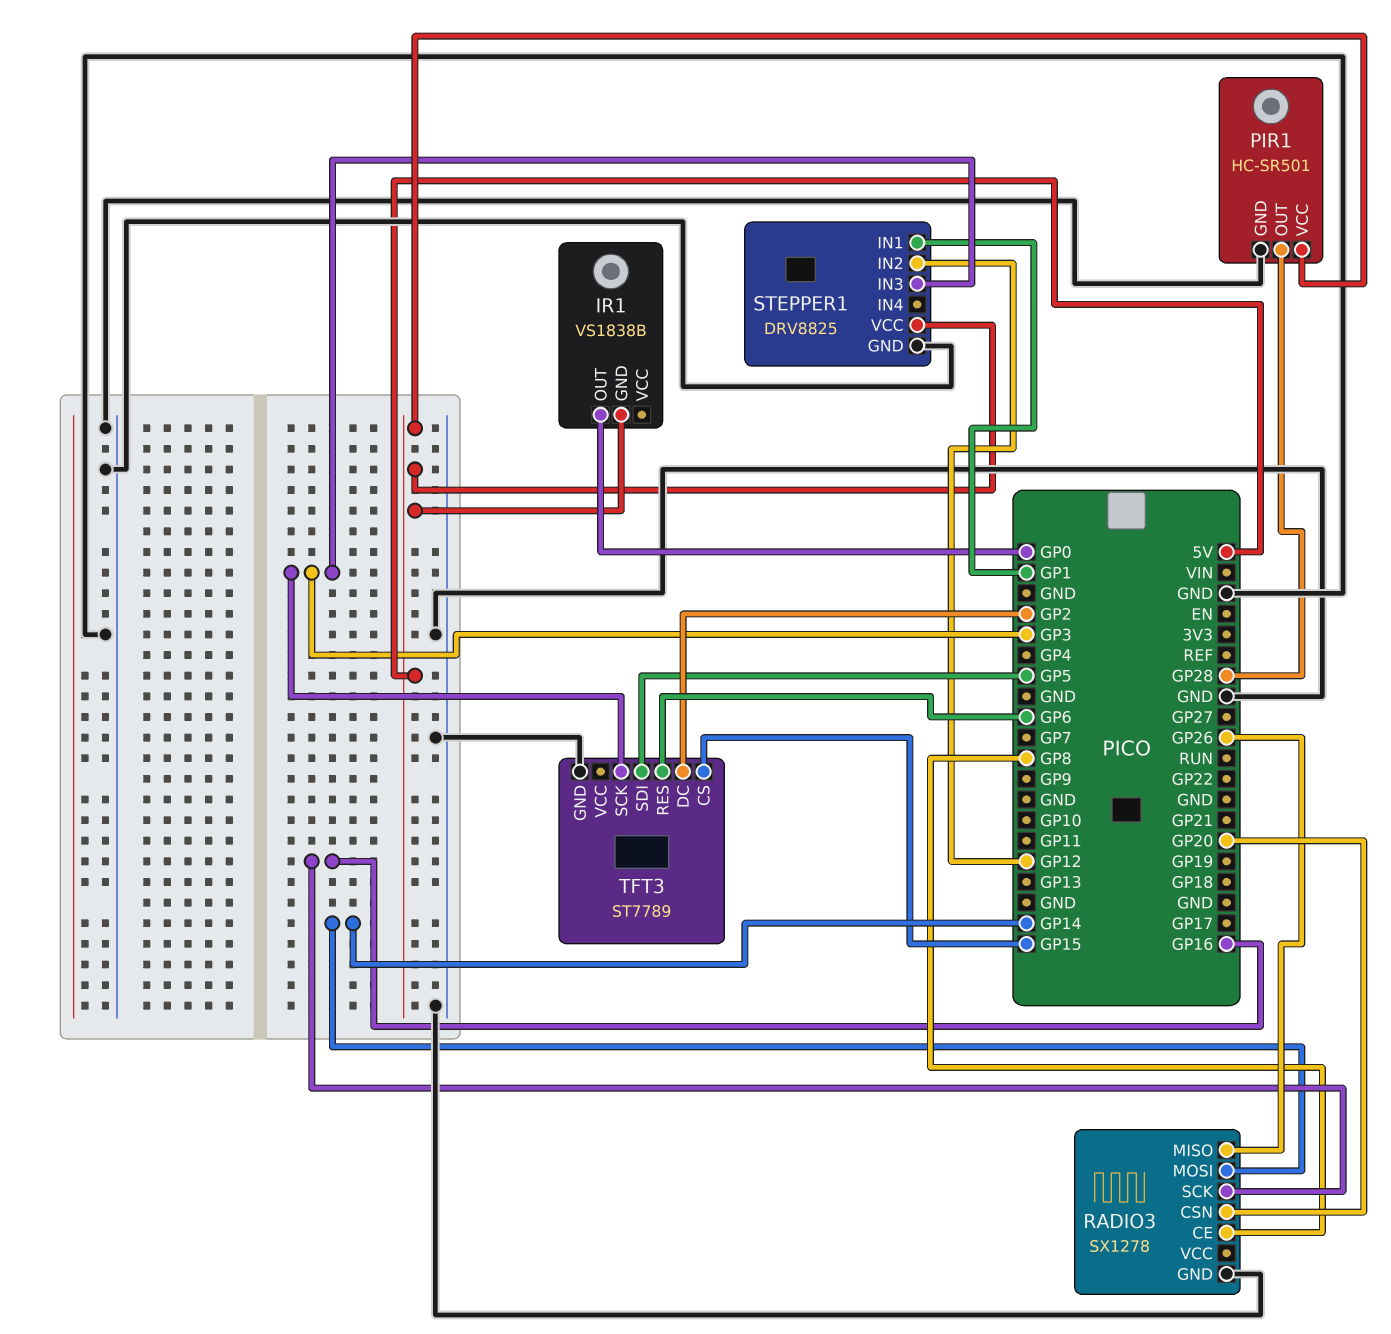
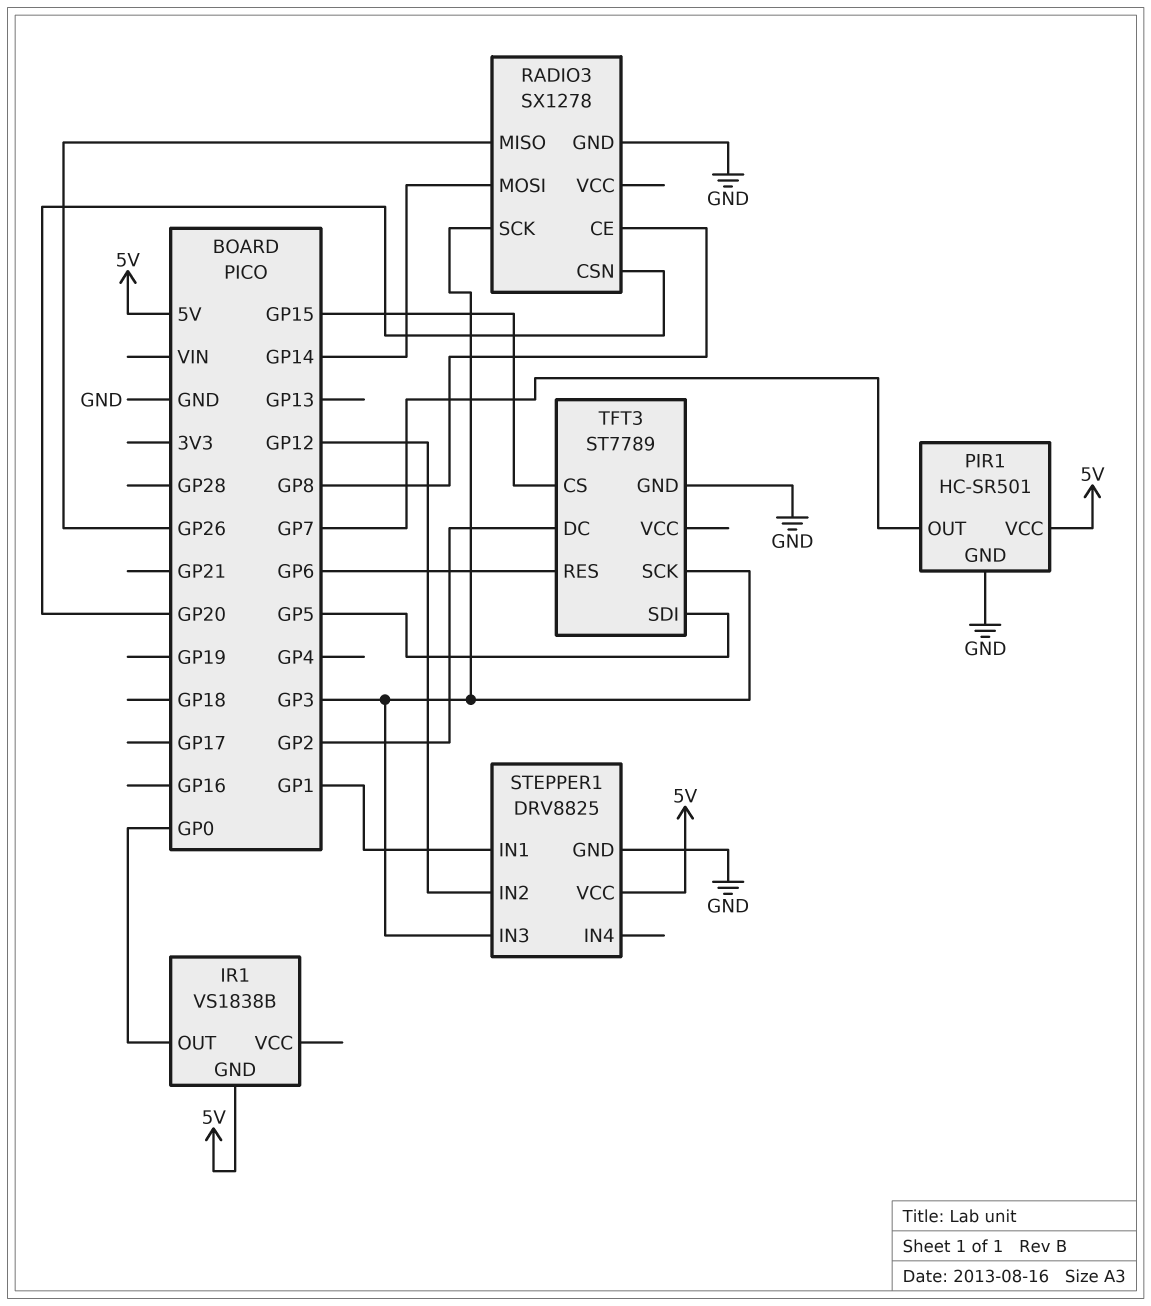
PIR1 pin OUT: GP28 -> GP7
RADIO3 pin SCK: GP16 -> GP3

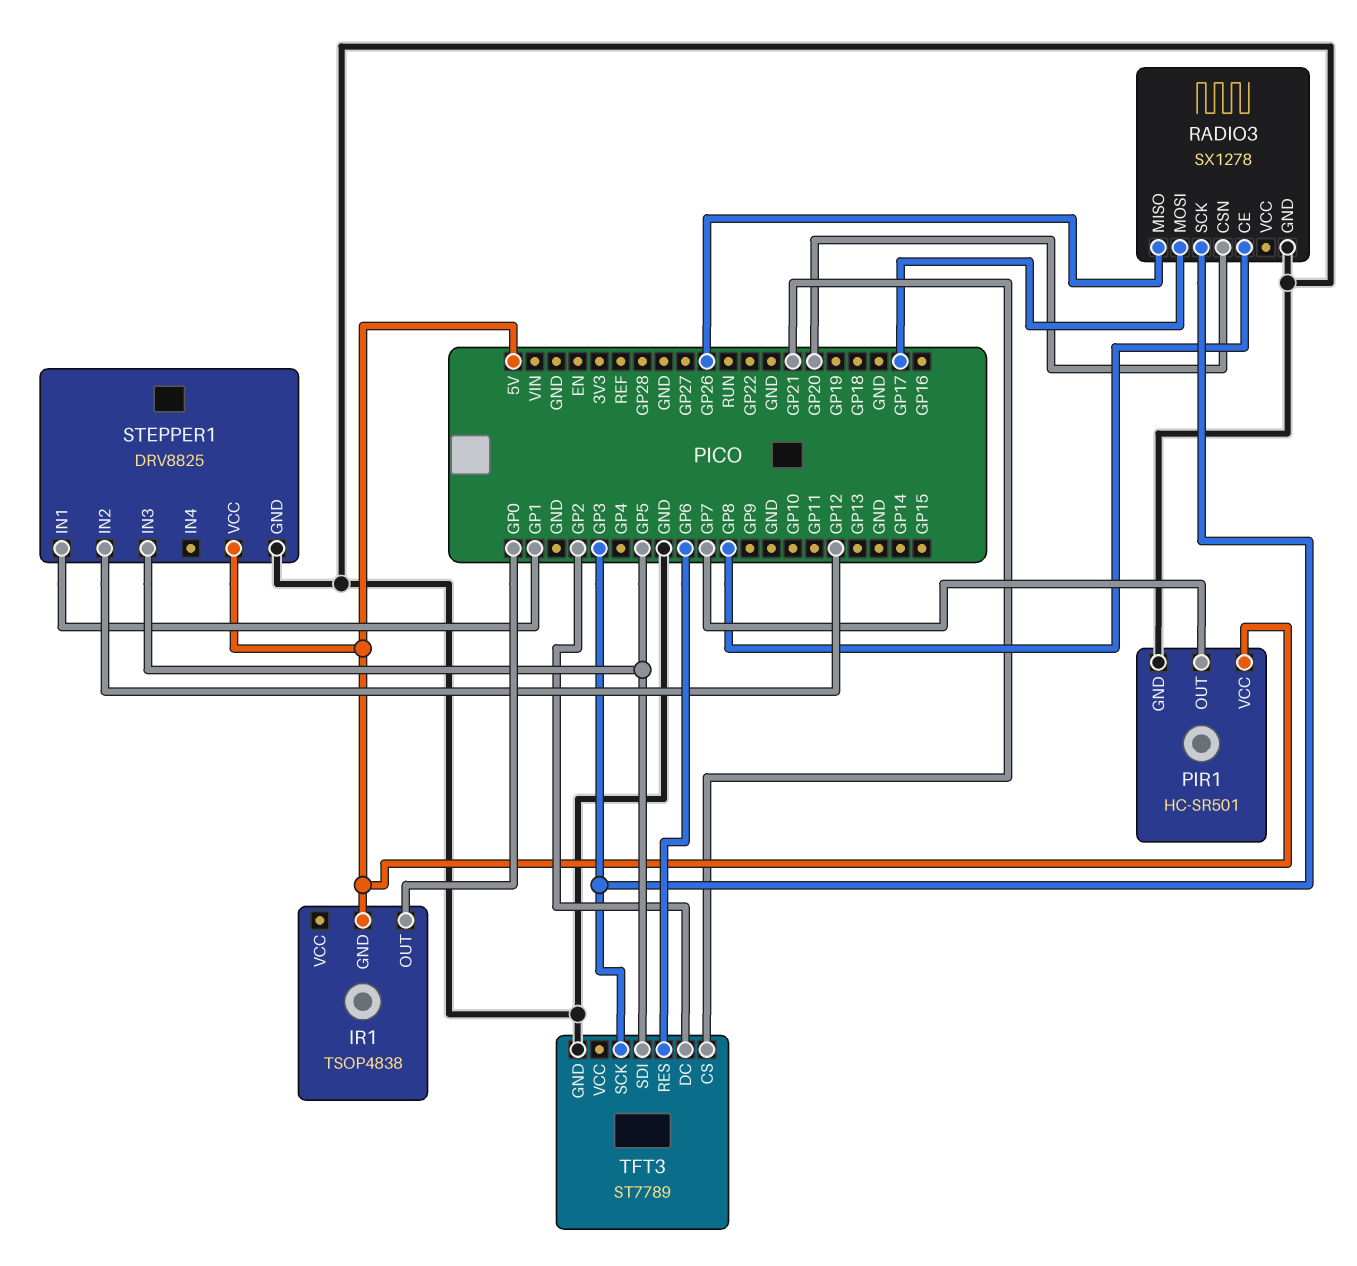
IR1: VS1838B -> TSOP4838
RADIO3 pin MOSI: GP14 -> GP17
STEPPER1 pin IN3: GP3 -> GP5
TFT3 pin CS: GP15 -> GP21

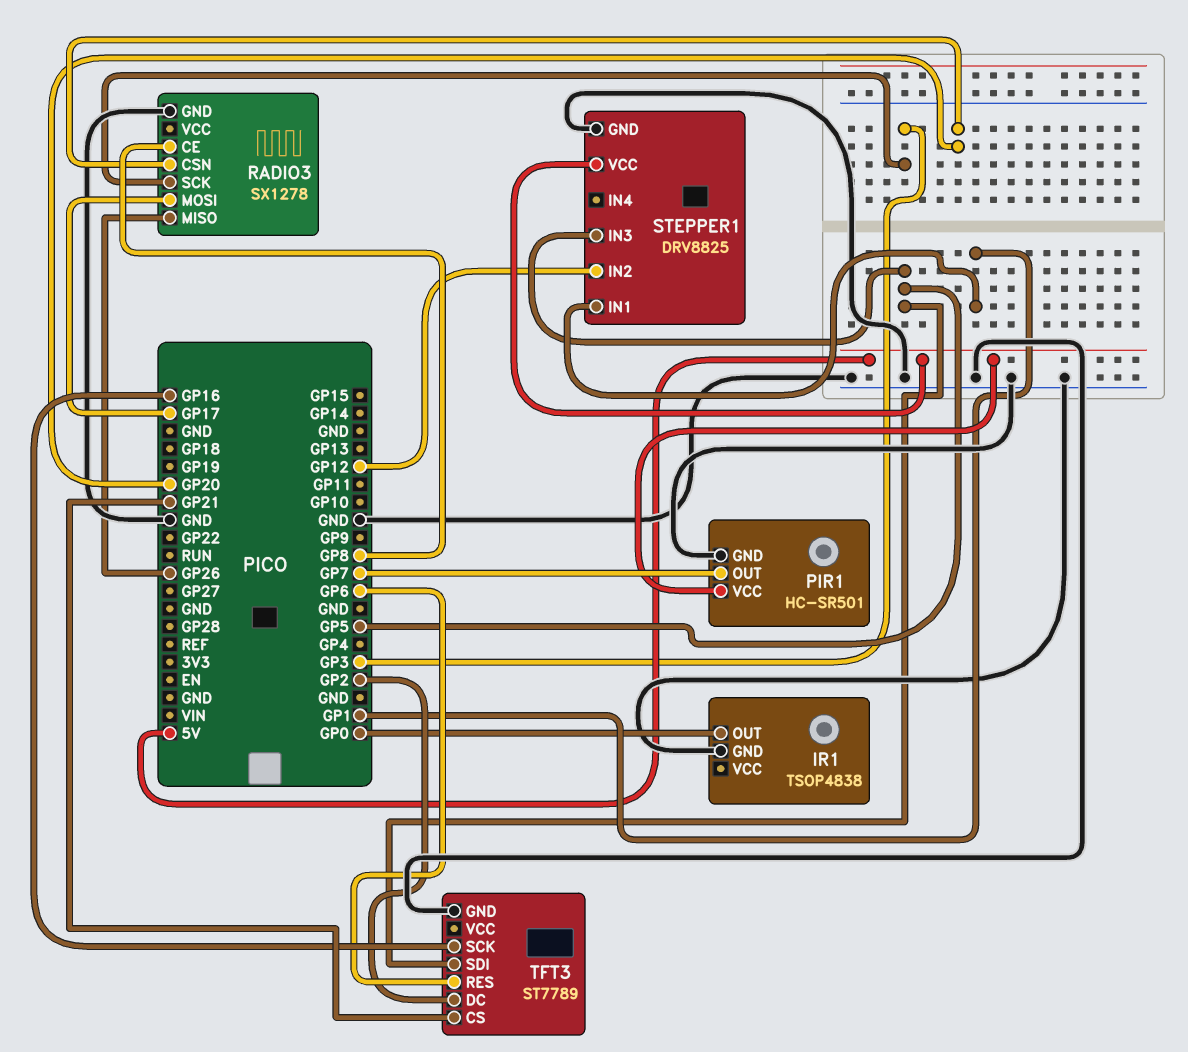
IR1 pin GND: 5V -> GND
TFT3 pin SCK: GP3 -> GP16

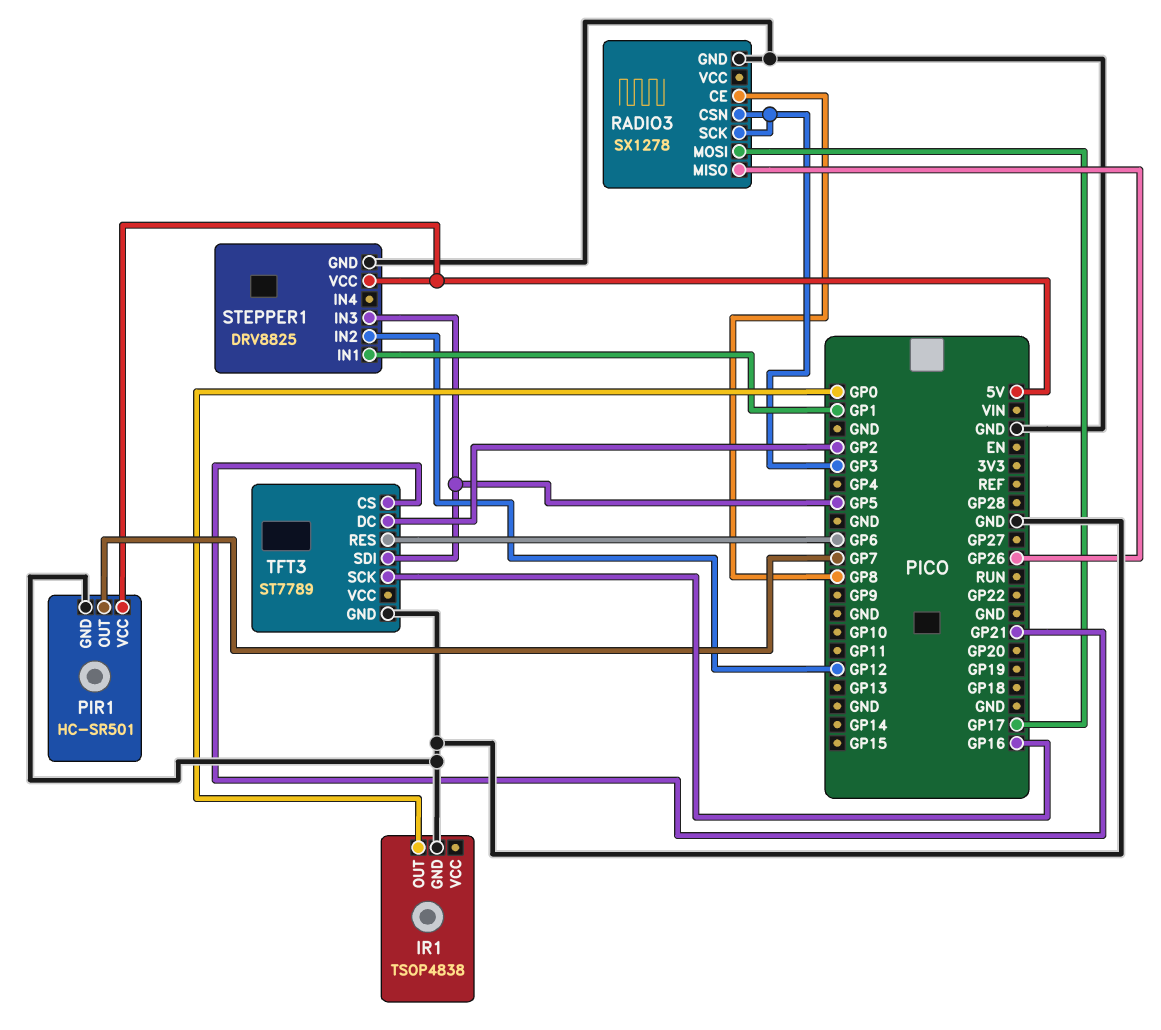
RADIO3 pin CSN: GP20 -> GP3

